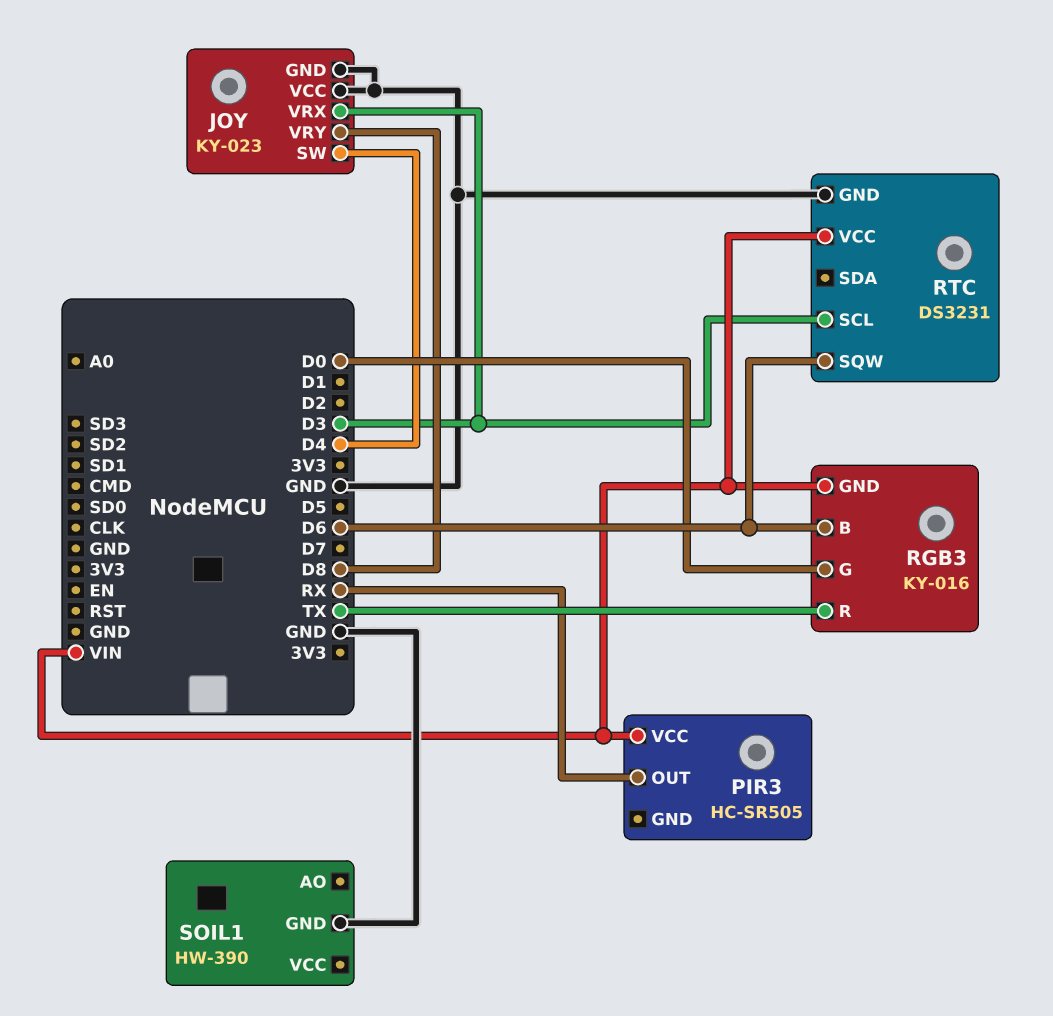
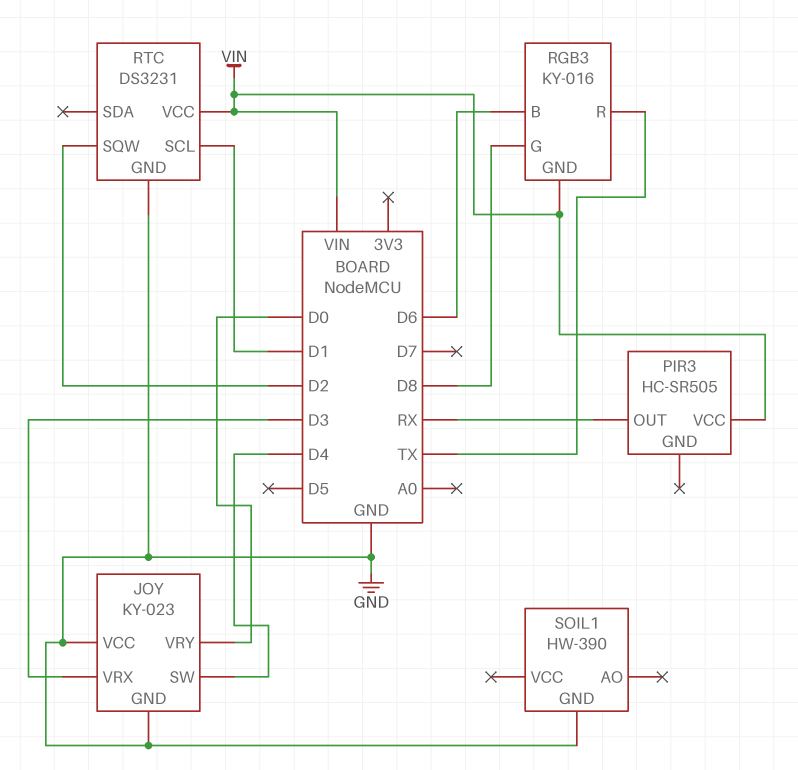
JOY pin VRY: D8 -> D0
RGB3 pin G: D0 -> D8
RTC pin SCL: D3 -> D1
RTC pin SQW: D6 -> D2

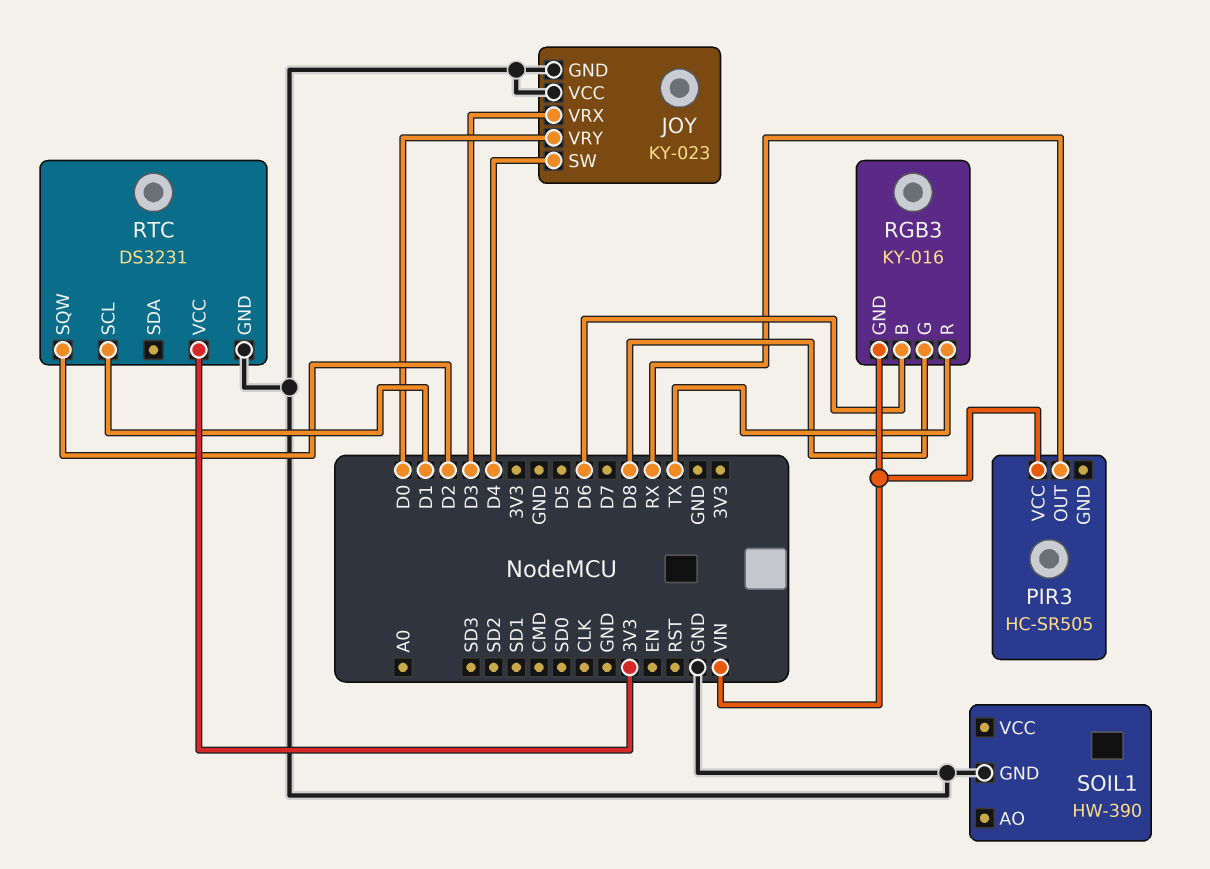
RTC pin VCC: VIN -> 3V3

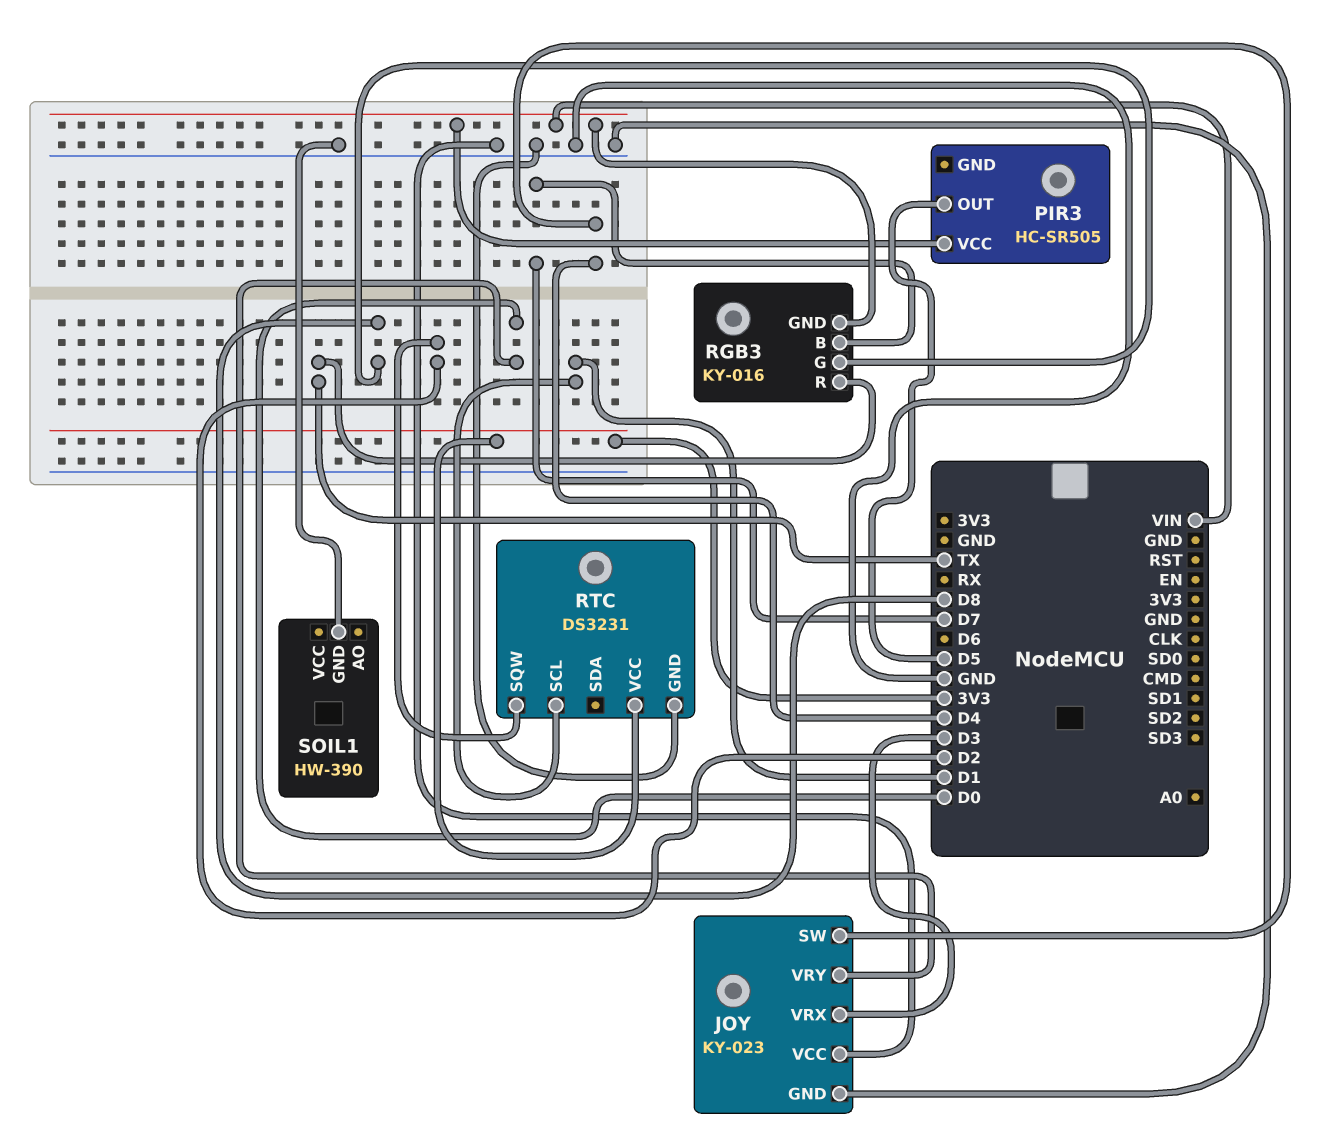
PIR3 pin OUT: RX -> D5
RGB3 pin B: D6 -> D7

